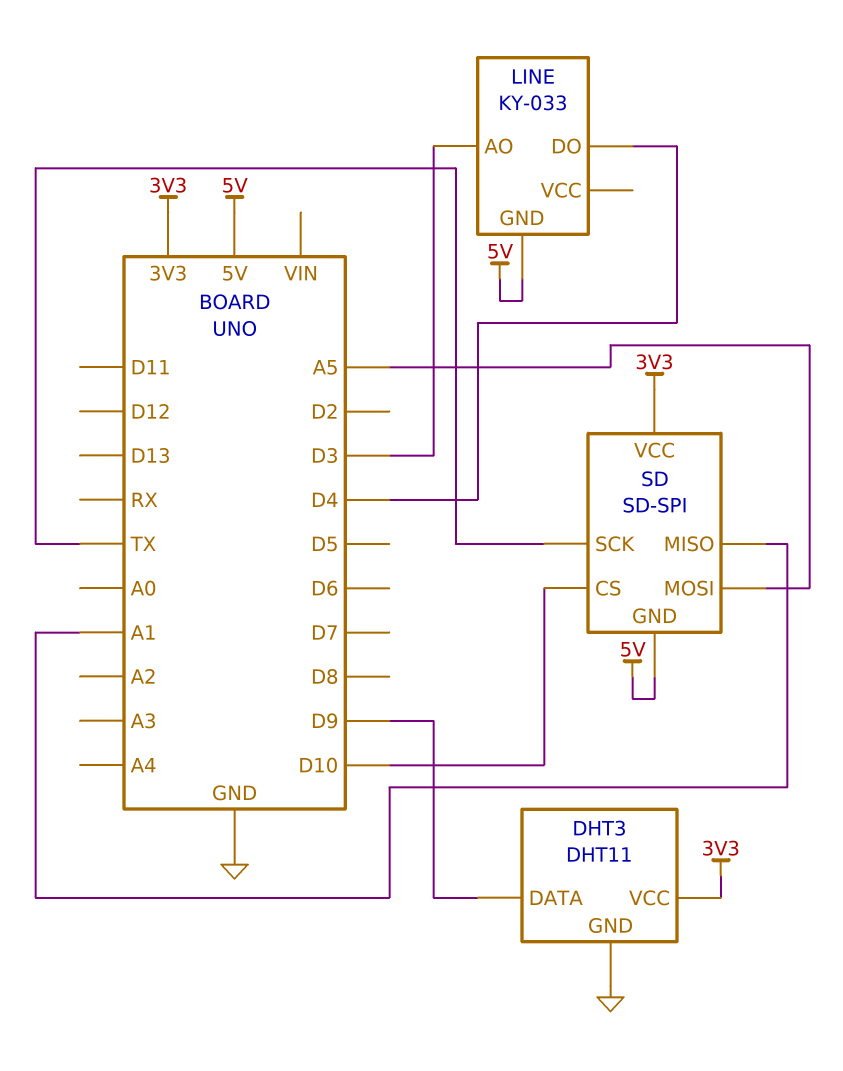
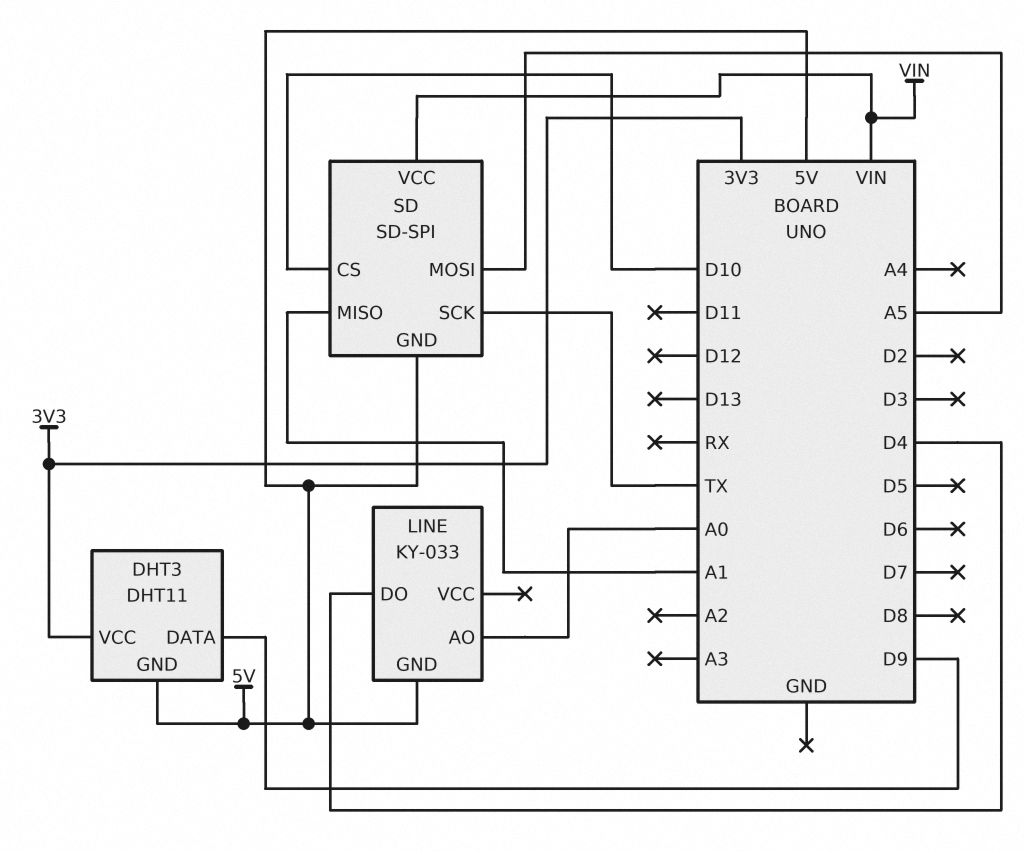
DHT3 pin GND: GND -> 5V
LINE pin AO: D3 -> A0
SD pin VCC: 3V3 -> VIN

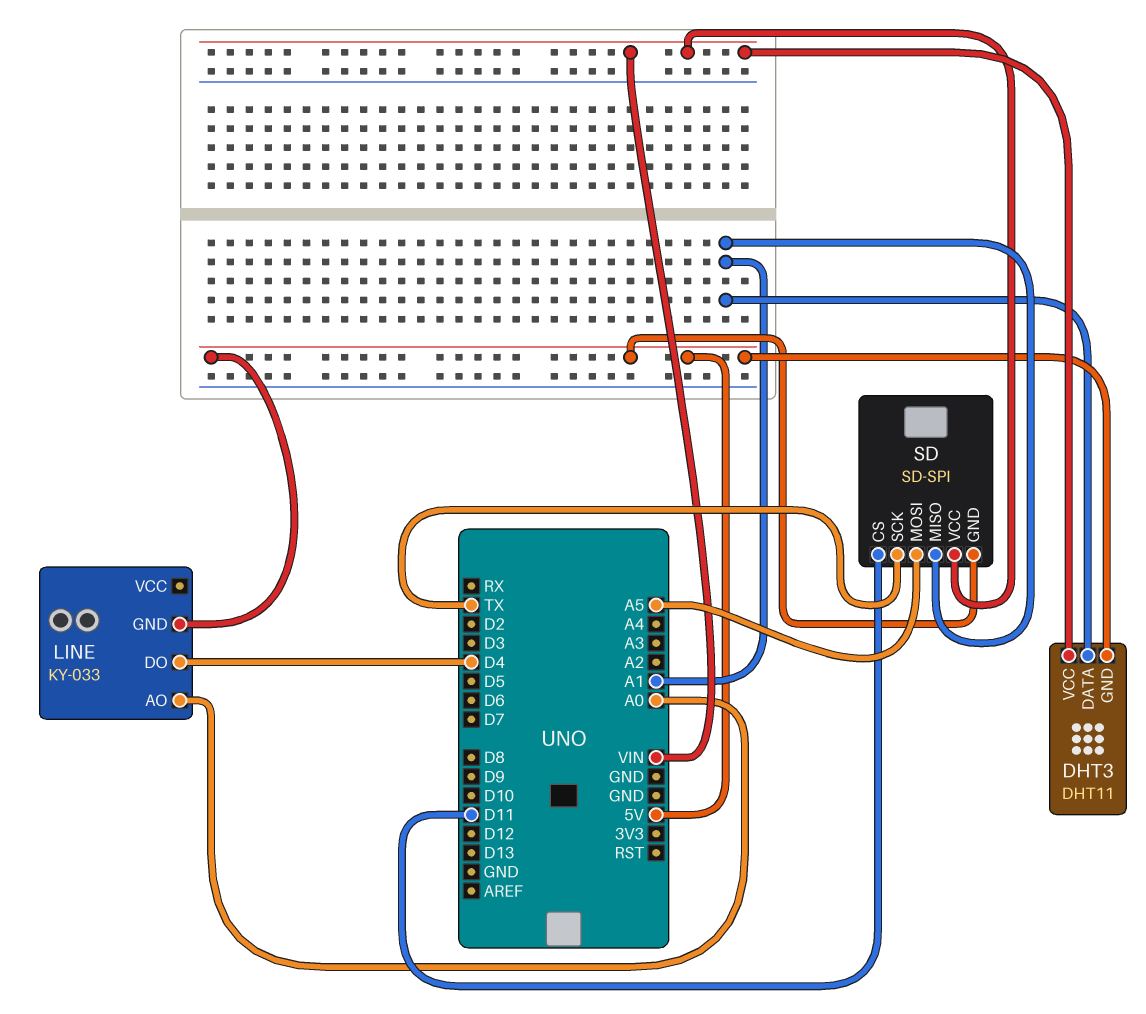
DHT3 pin DATA: D9 -> A1
DHT3 pin VCC: 3V3 -> VIN
SD pin CS: D10 -> D11

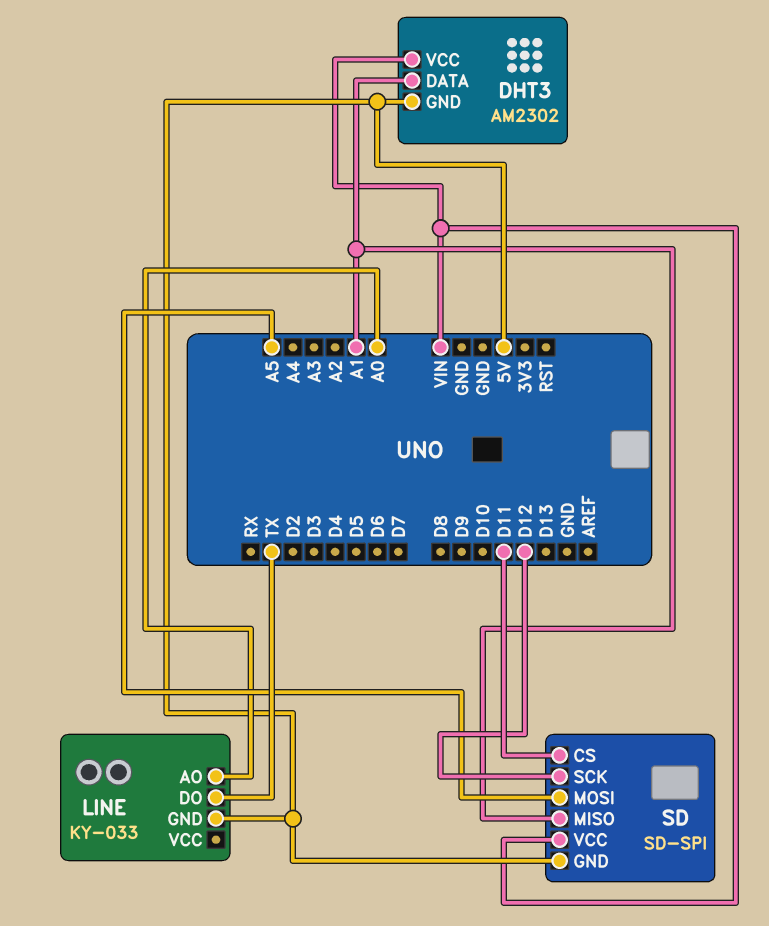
DHT3: DHT11 -> AM2302
LINE pin DO: D4 -> TX
SD pin SCK: TX -> D12

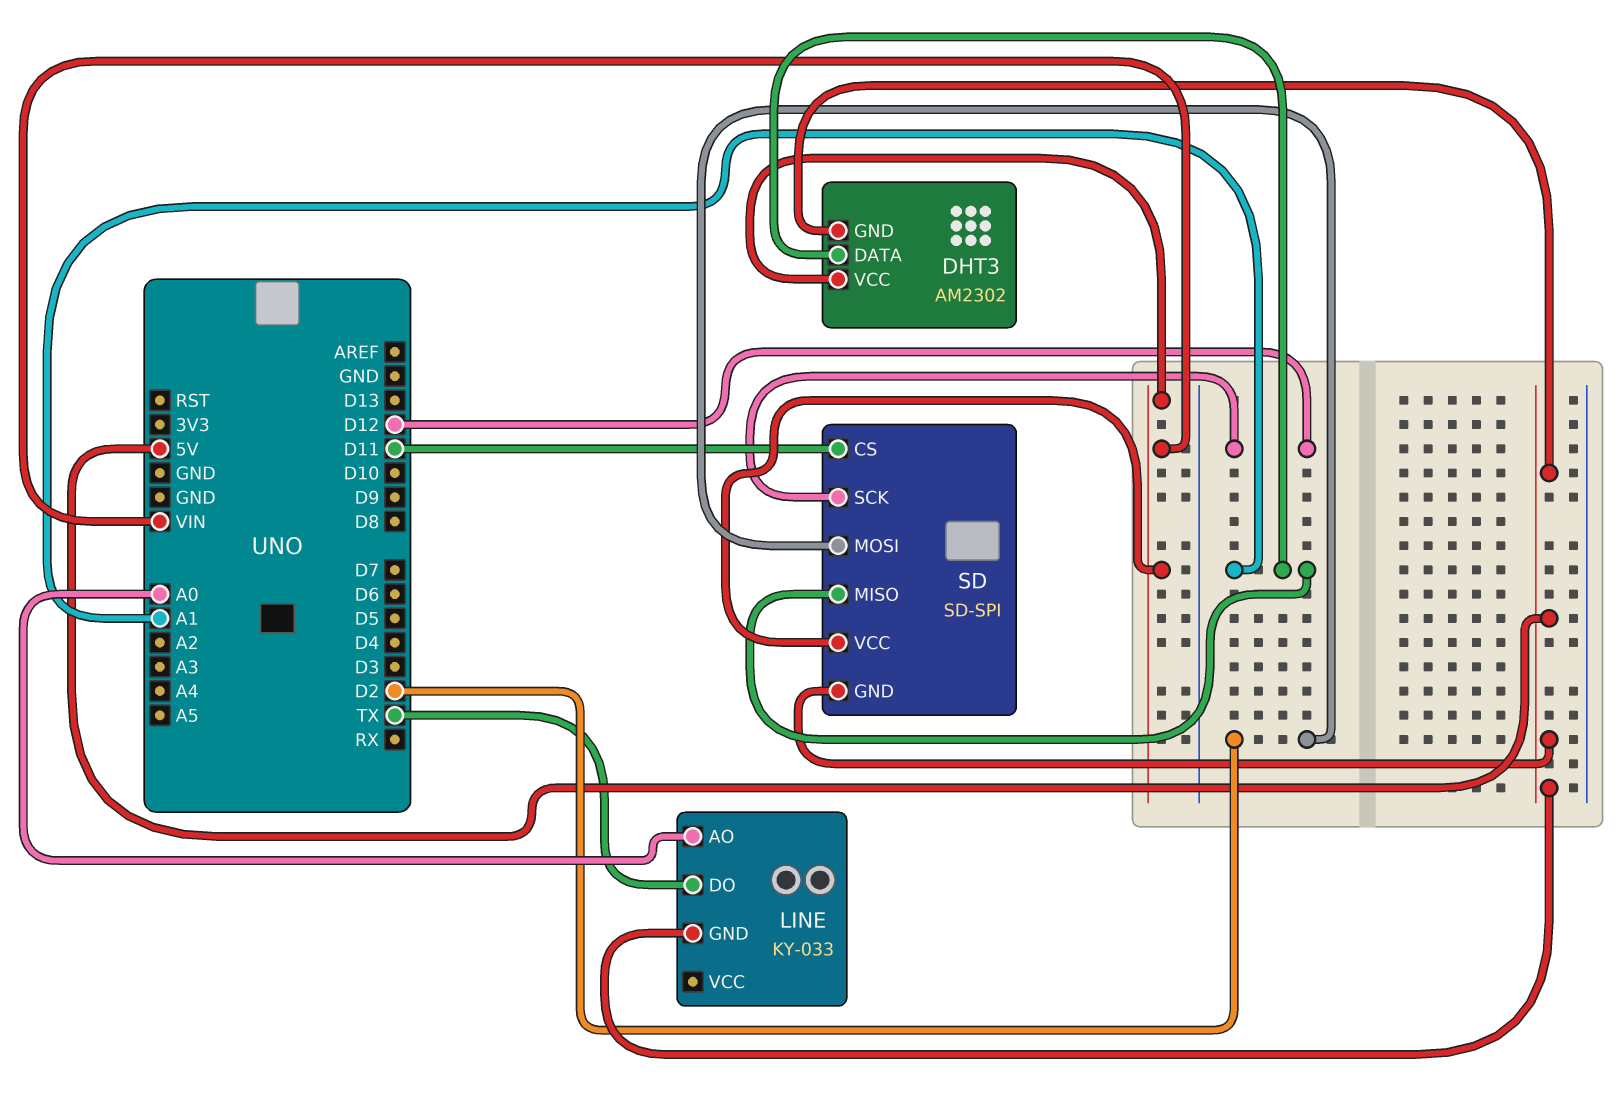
SD pin MOSI: A5 -> D2

